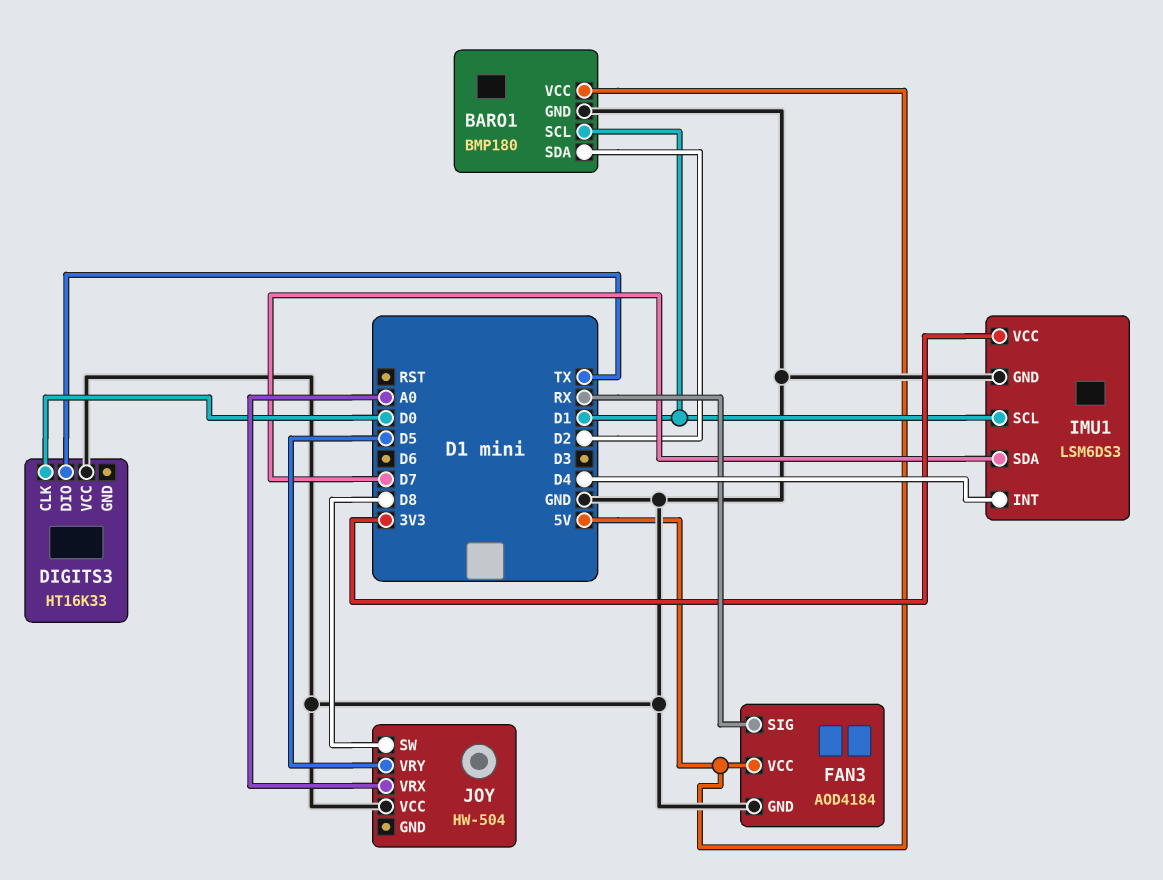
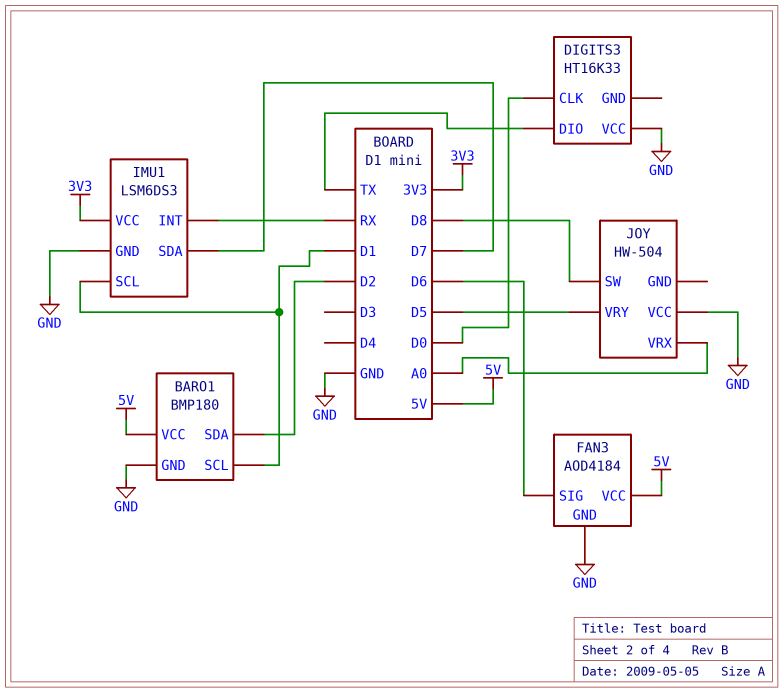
FAN3 pin SIG: RX -> D6
IMU1 pin INT: D4 -> RX

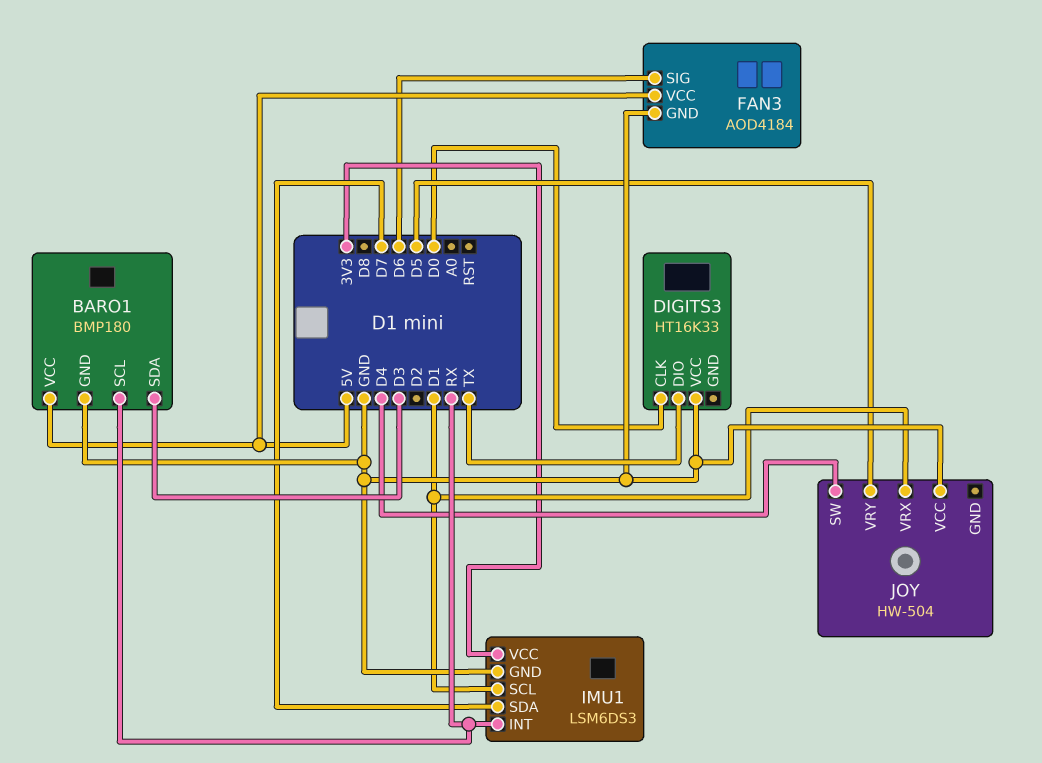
BARO1 pin SCL: D1 -> RX
BARO1 pin SDA: D2 -> D3
JOY pin SW: D8 -> D4
JOY pin VRX: A0 -> D1

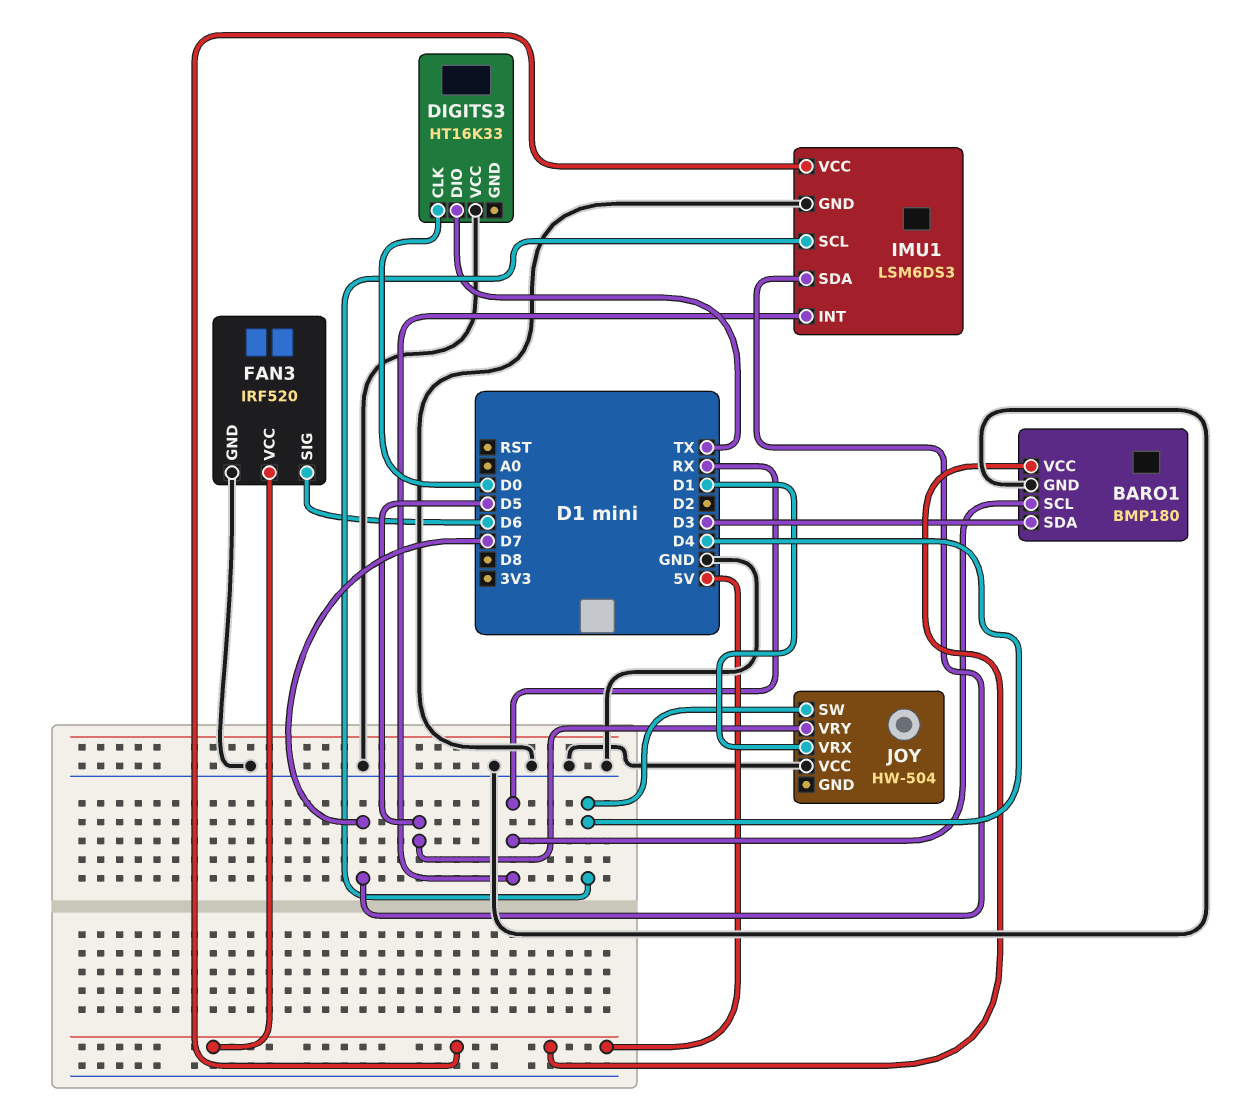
FAN3: AOD4184 -> IRF520
IMU1 pin SCL: D1 -> D4
IMU1 pin VCC: 3V3 -> 5V

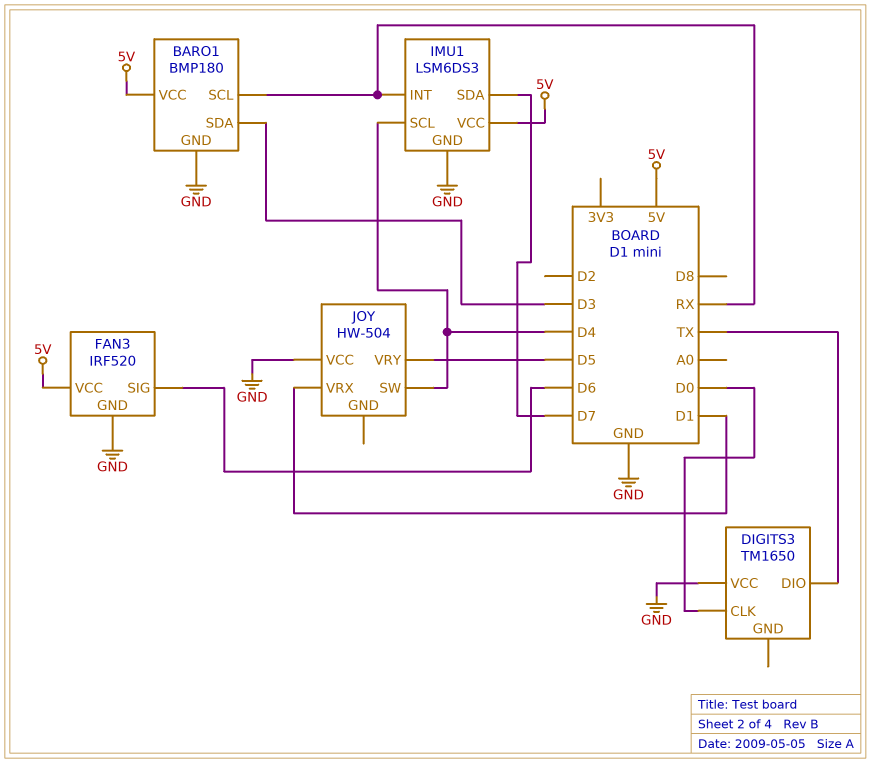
DIGITS3: HT16K33 -> TM1650

